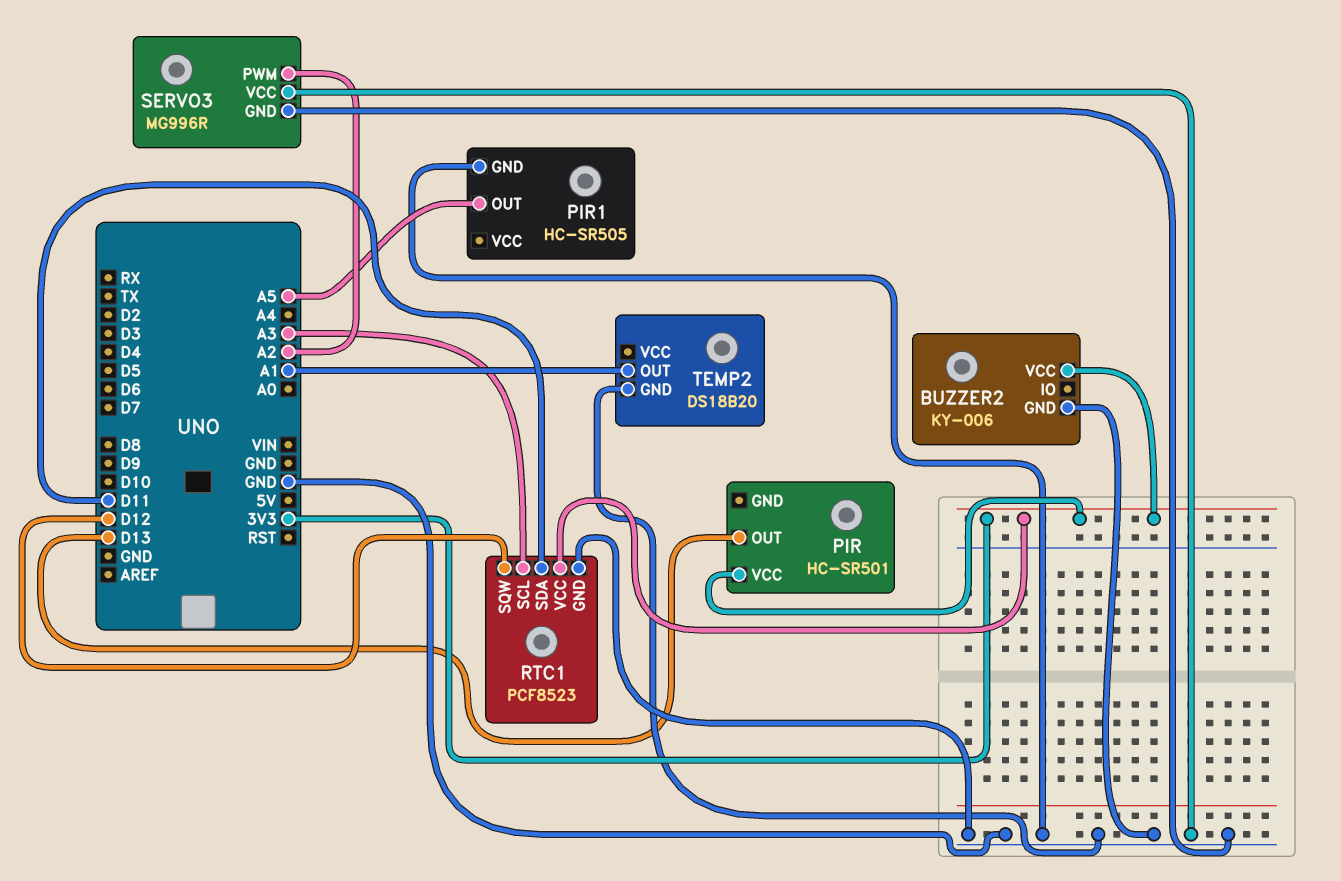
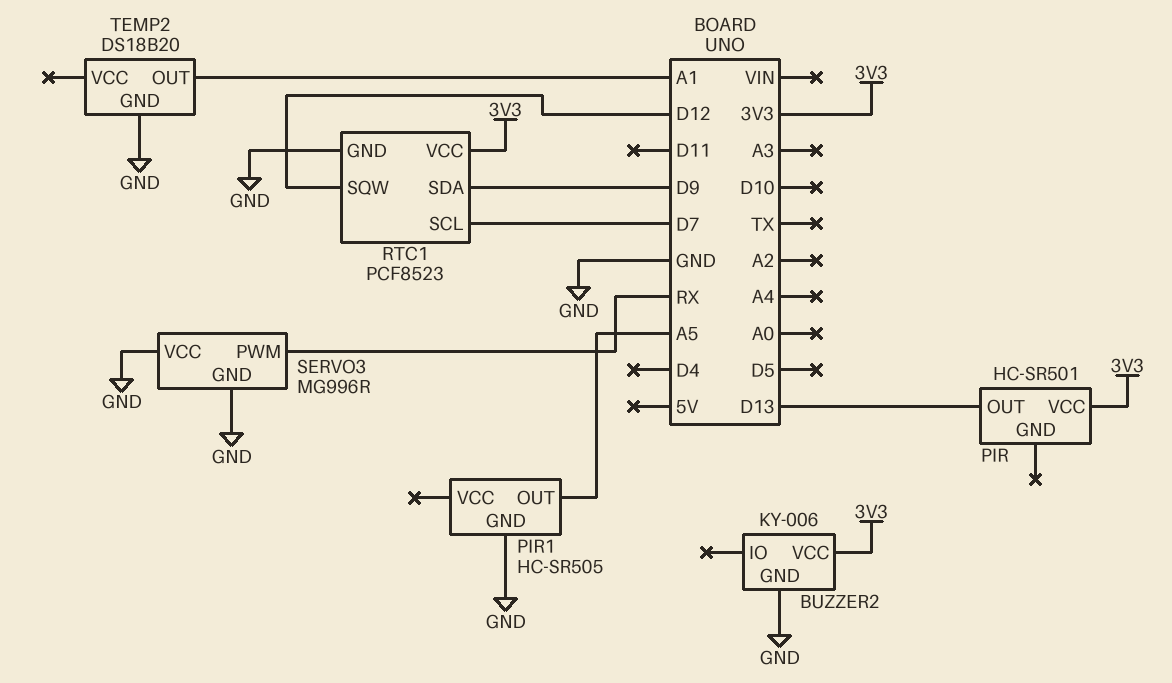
RTC1 pin SCL: A3 -> D7
RTC1 pin SDA: D11 -> D9
SERVO3 pin PWM: A2 -> RX

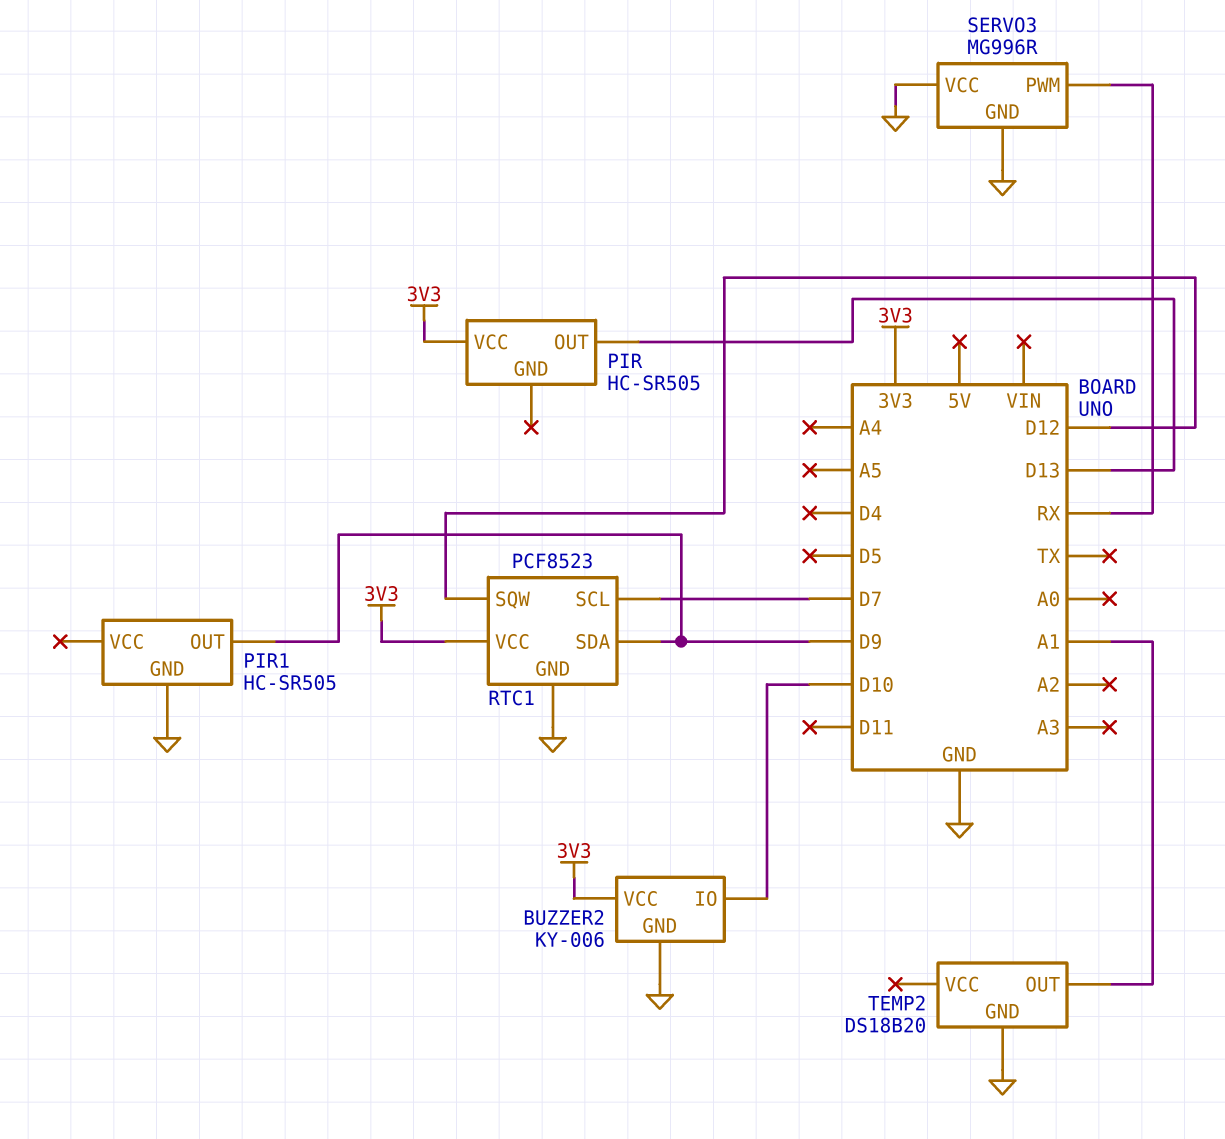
BUZZER2 pin IO: none -> D10
PIR: HC-SR501 -> HC-SR505
PIR1 pin OUT: A5 -> D9

